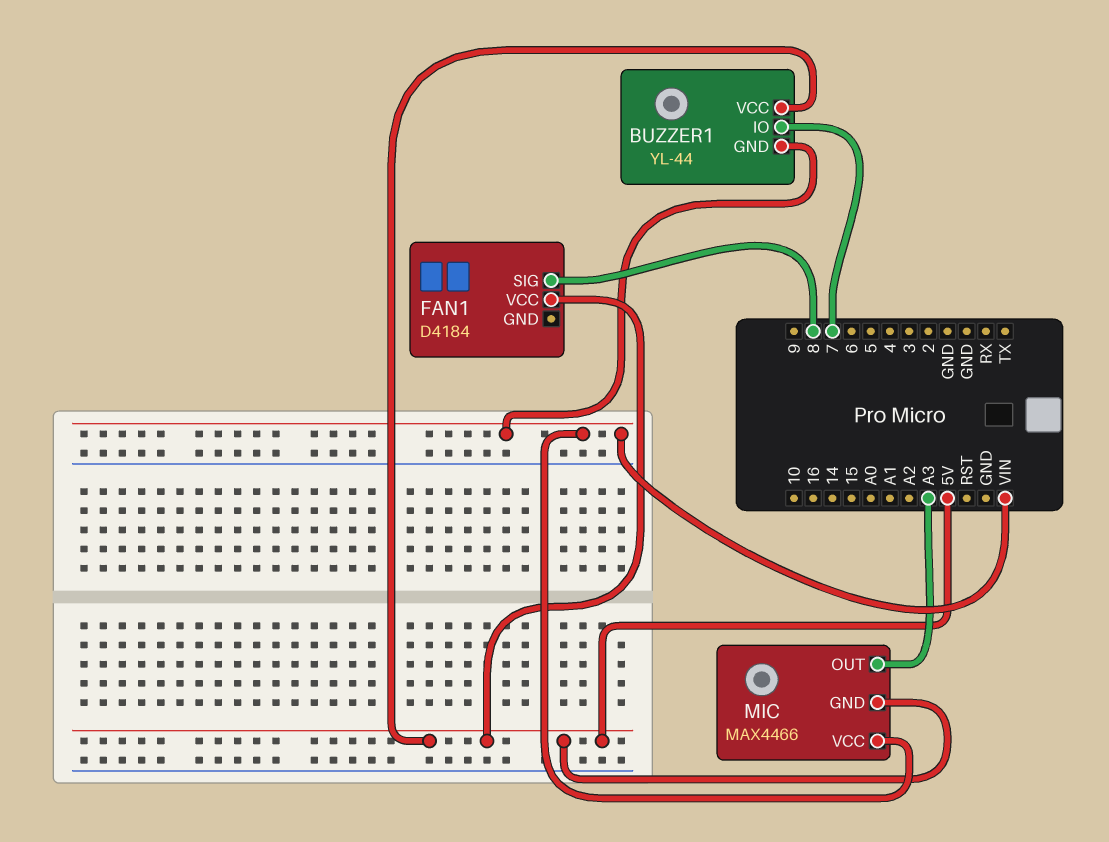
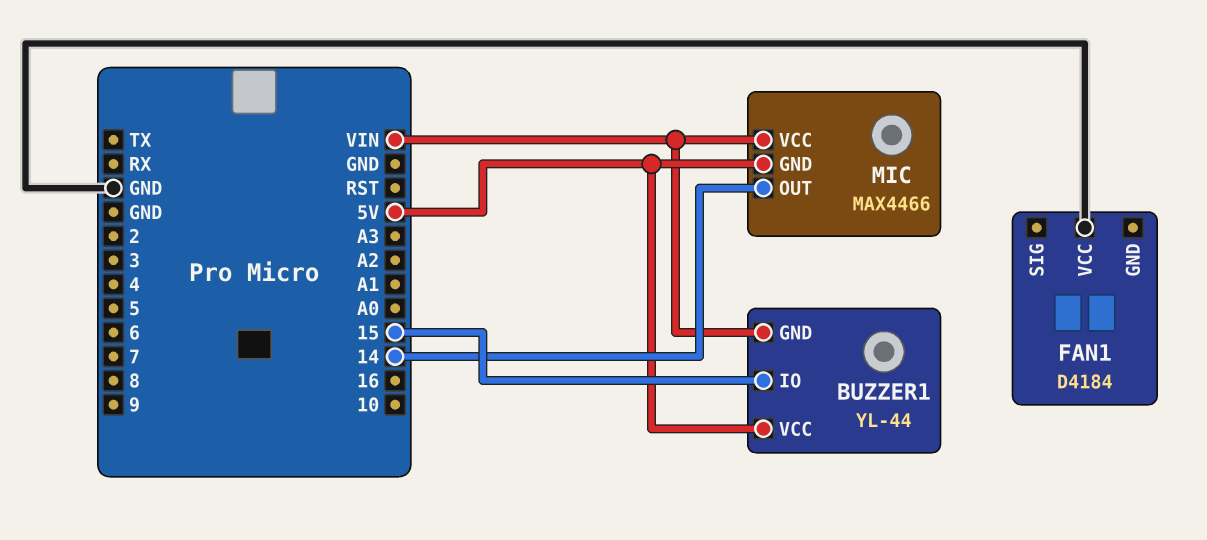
BUZZER1 pin IO: 7 -> 15
FAN1 pin SIG: 8 -> none
FAN1 pin VCC: 5V -> GND
MIC pin OUT: A3 -> 14

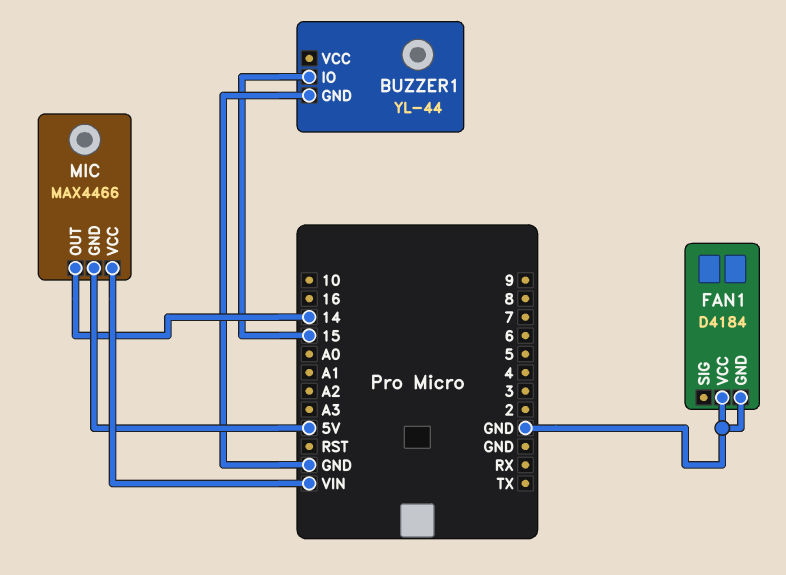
BUZZER1 pin GND: VIN -> GND
BUZZER1 pin VCC: 5V -> none
FAN1 pin GND: none -> GND

